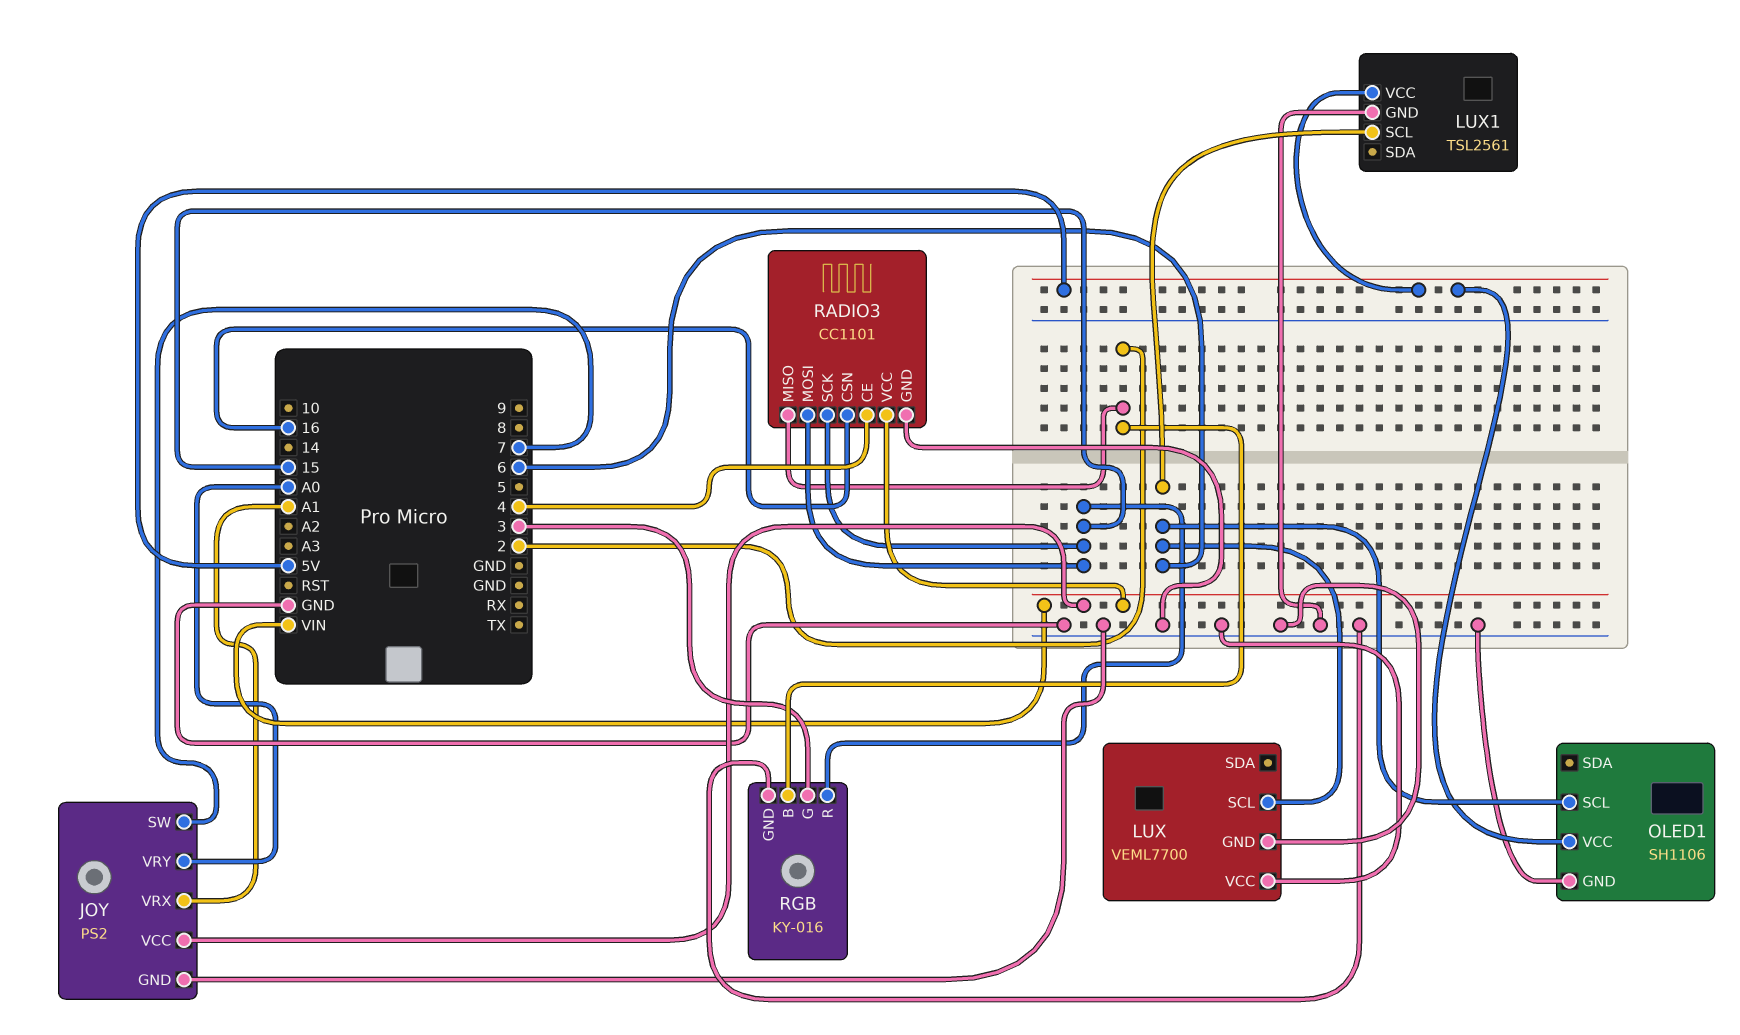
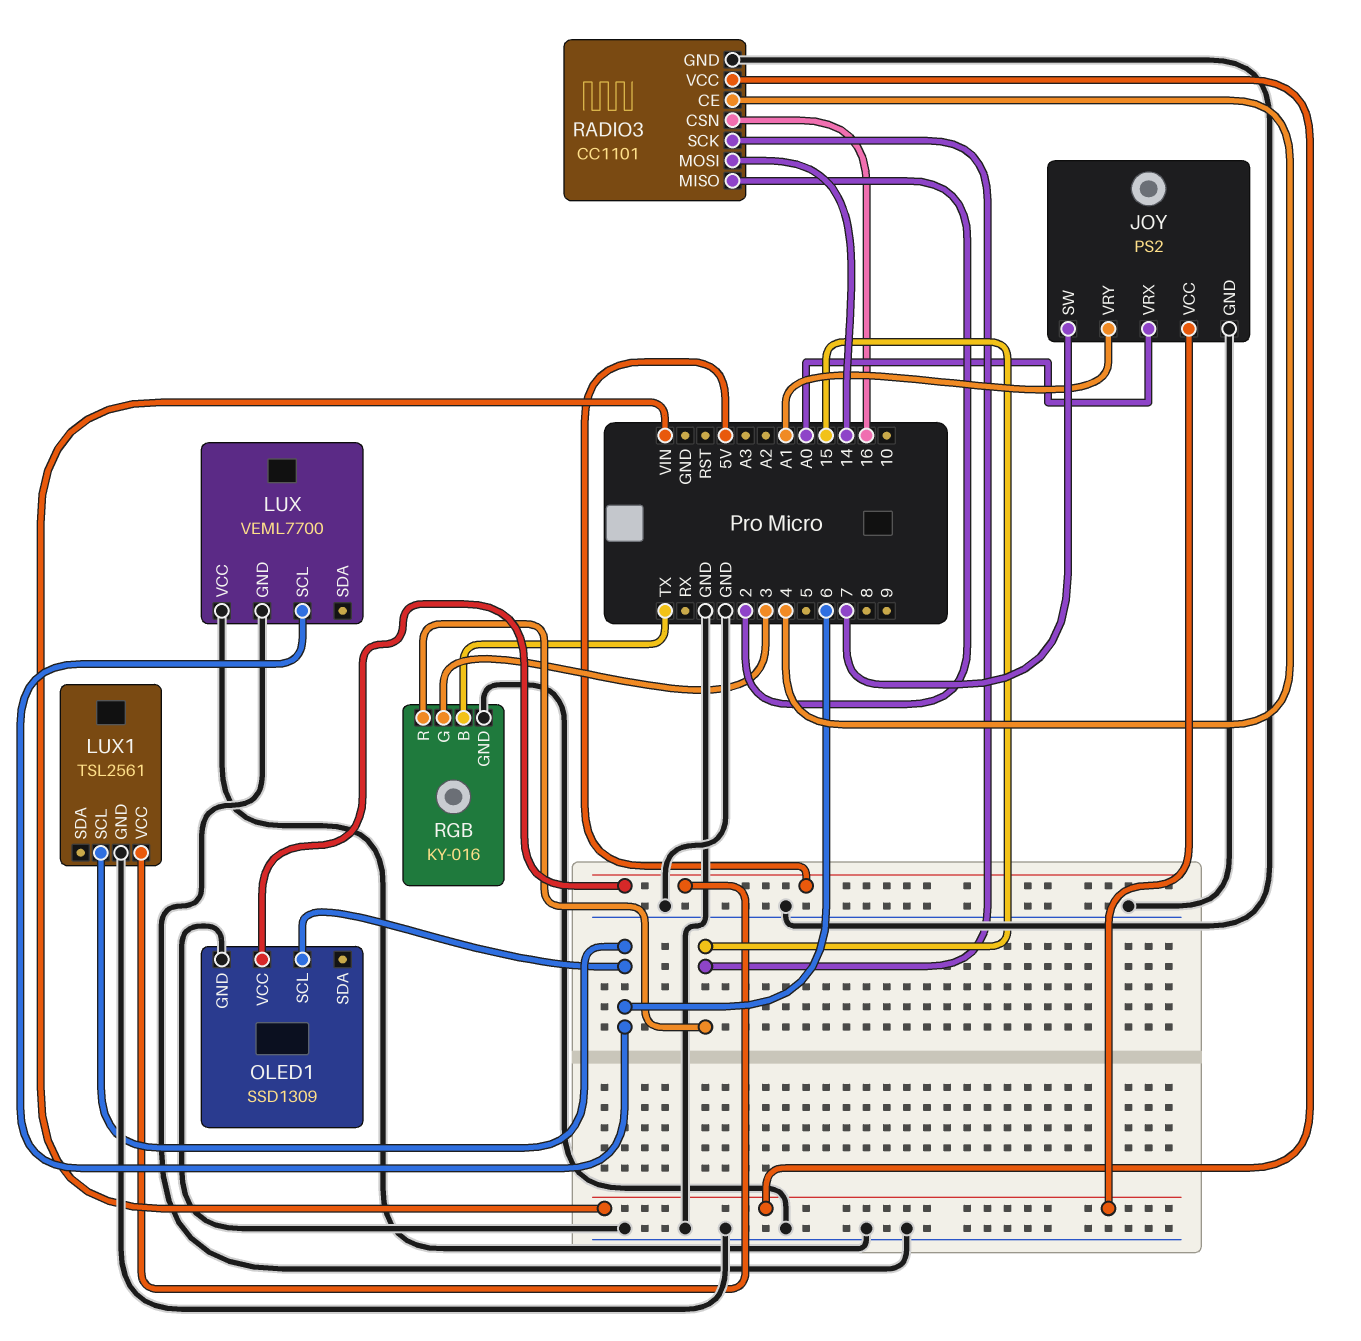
JOY pin VRX: A1 -> A0
JOY pin VRY: A0 -> A1
OLED1: SH1106 -> SSD1309
RADIO3 pin MOSI: 15 -> 14
RGB pin B: 2 -> TX

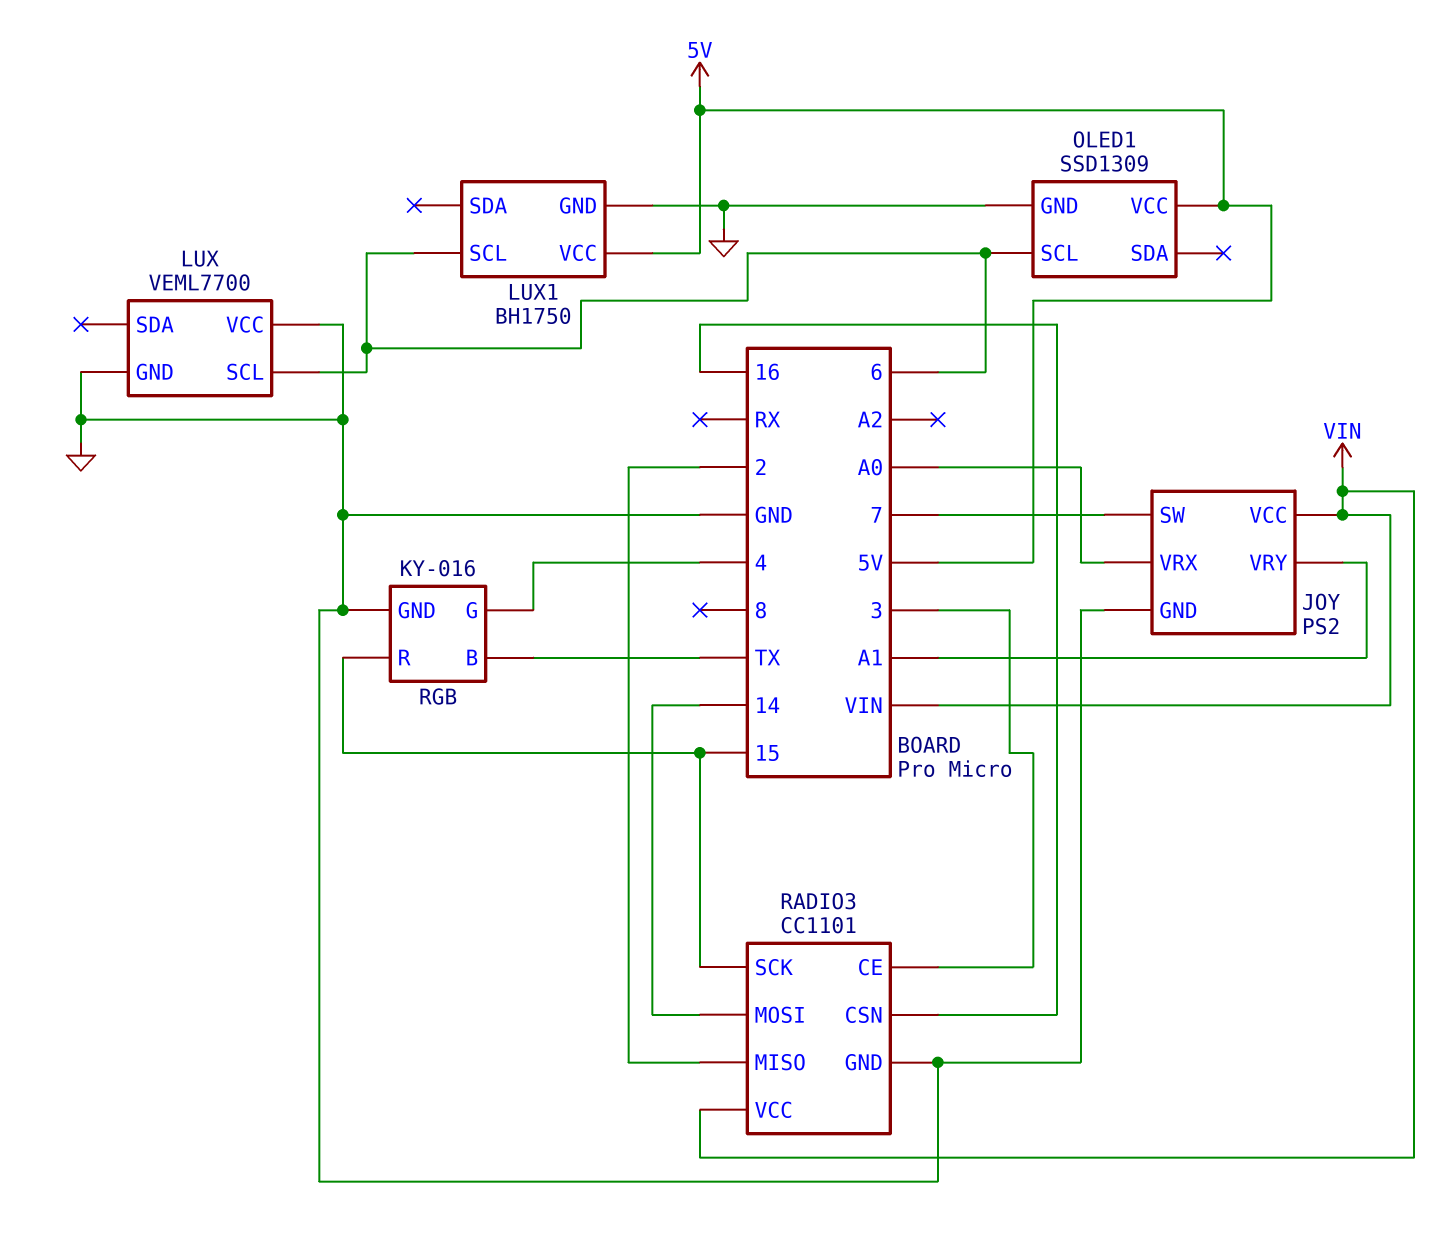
LUX1: TSL2561 -> BH1750
RADIO3 pin CE: 4 -> 3
RGB pin G: 3 -> 4

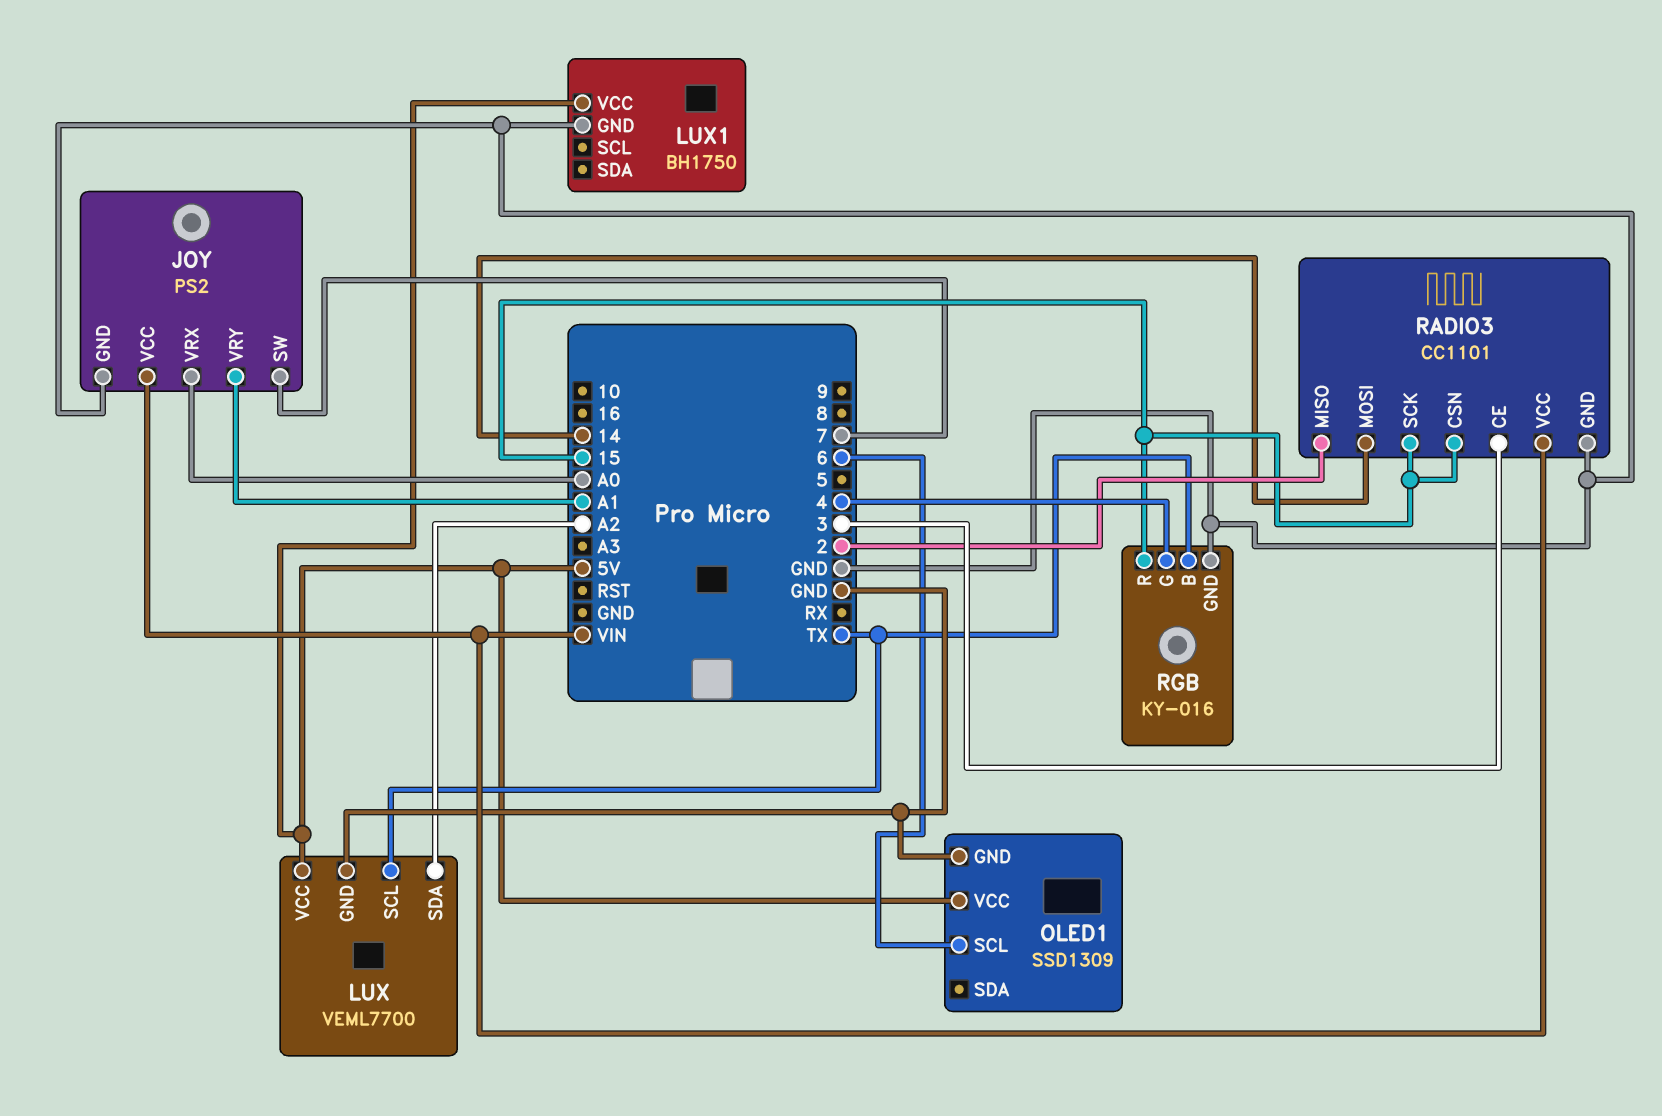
LUX pin SCL: 6 -> TX
LUX pin SDA: none -> A2
LUX pin VCC: GND -> 5V
LUX1 pin SCL: 6 -> none
RADIO3 pin CSN: 16 -> 15

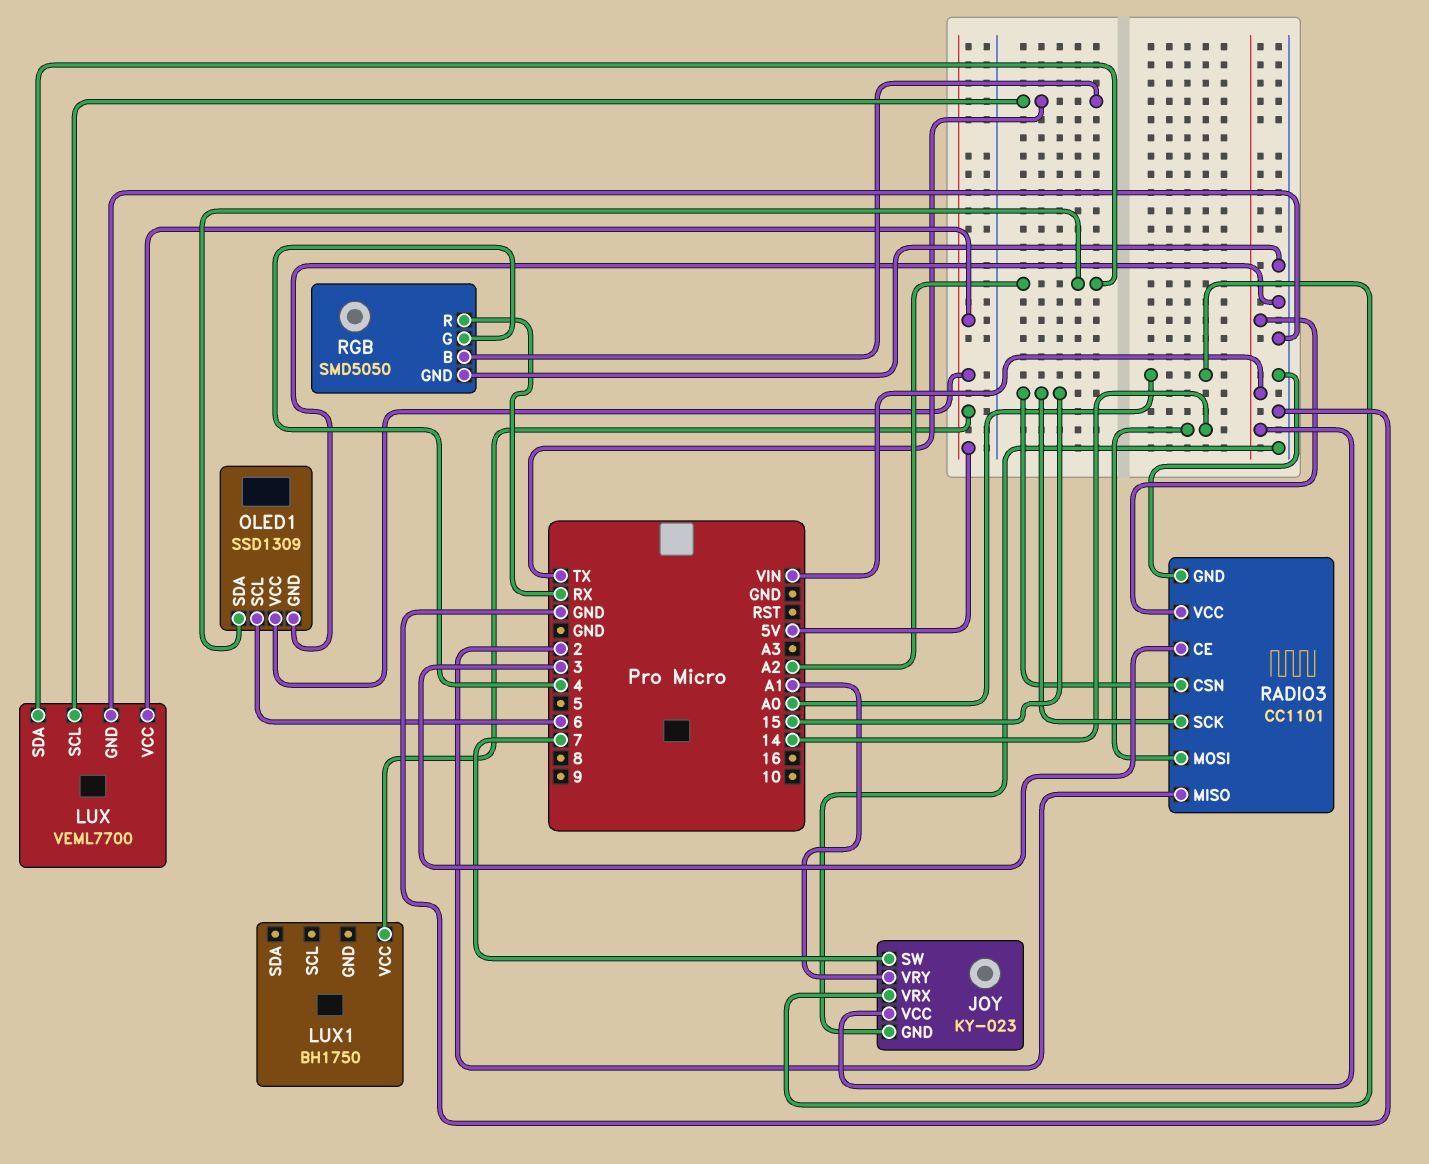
JOY: PS2 -> KY-023
LUX1 pin GND: GND -> none
OLED1 pin SDA: none -> A2
RGB: KY-016 -> SMD5050
RGB pin R: 15 -> RX

